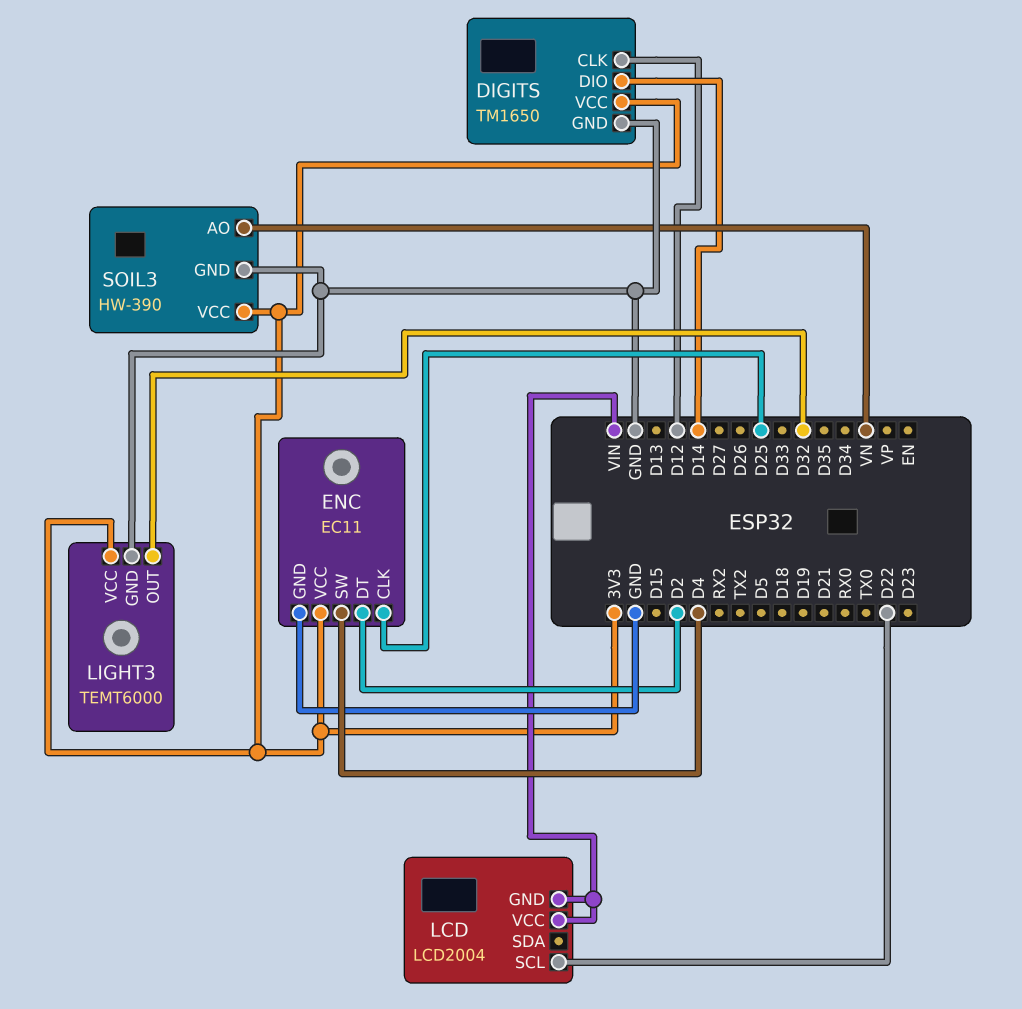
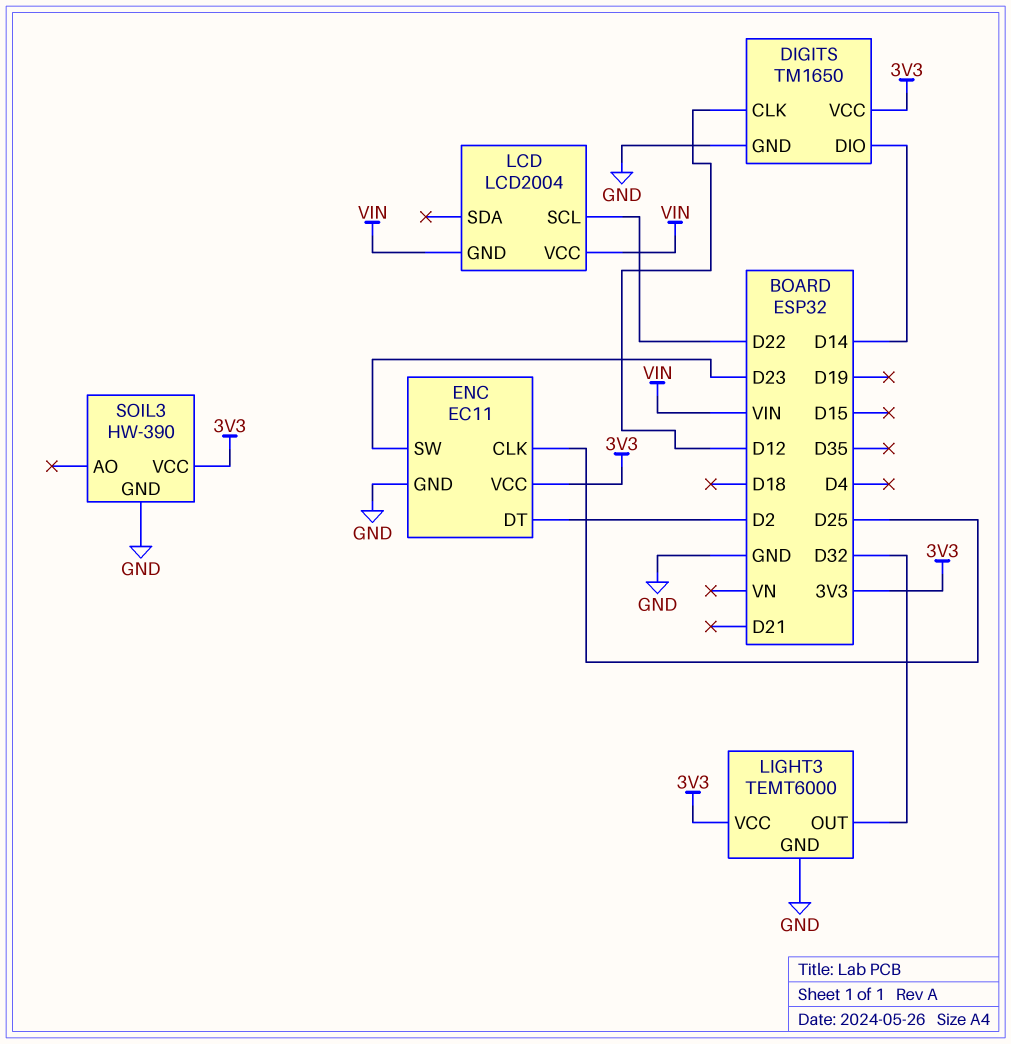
ENC pin SW: D4 -> D23
SOIL3 pin AO: VN -> none

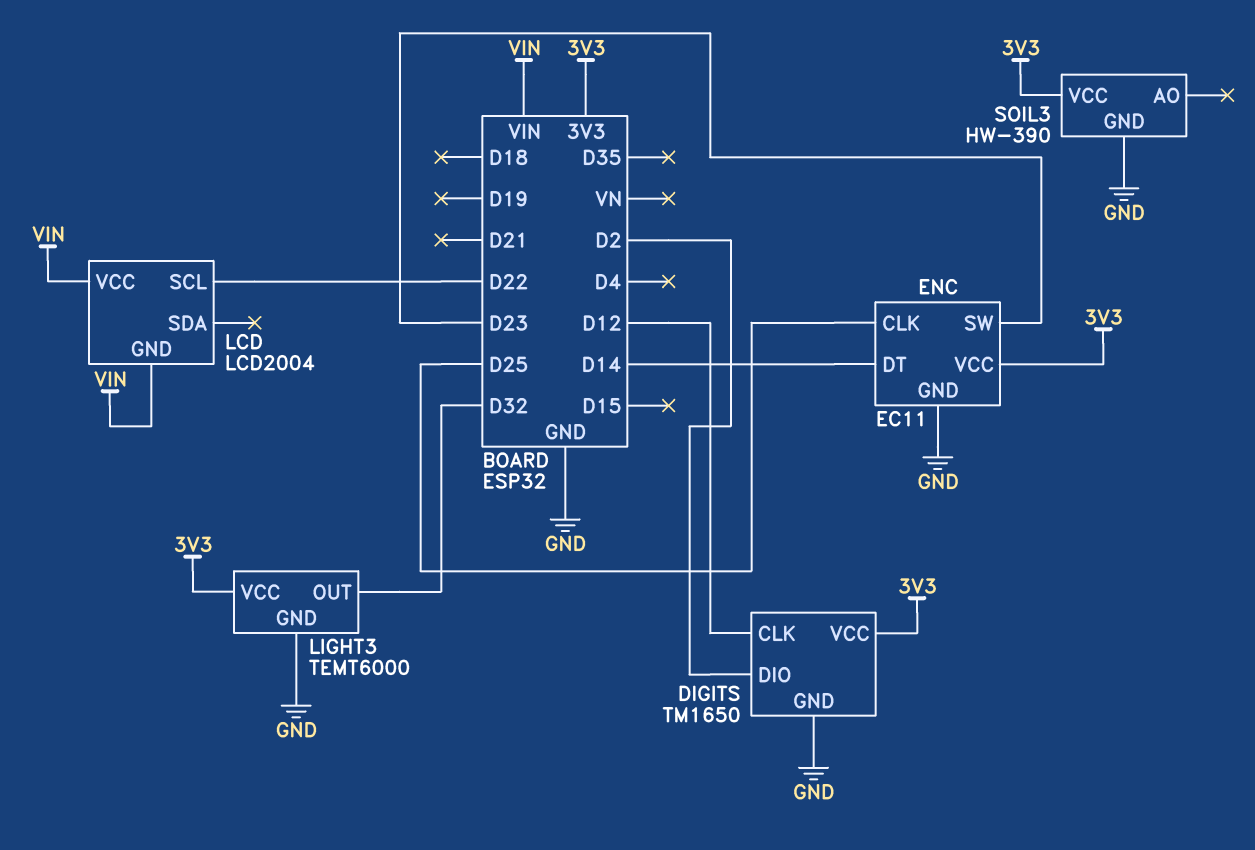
DIGITS pin DIO: D14 -> D2
ENC pin DT: D2 -> D14

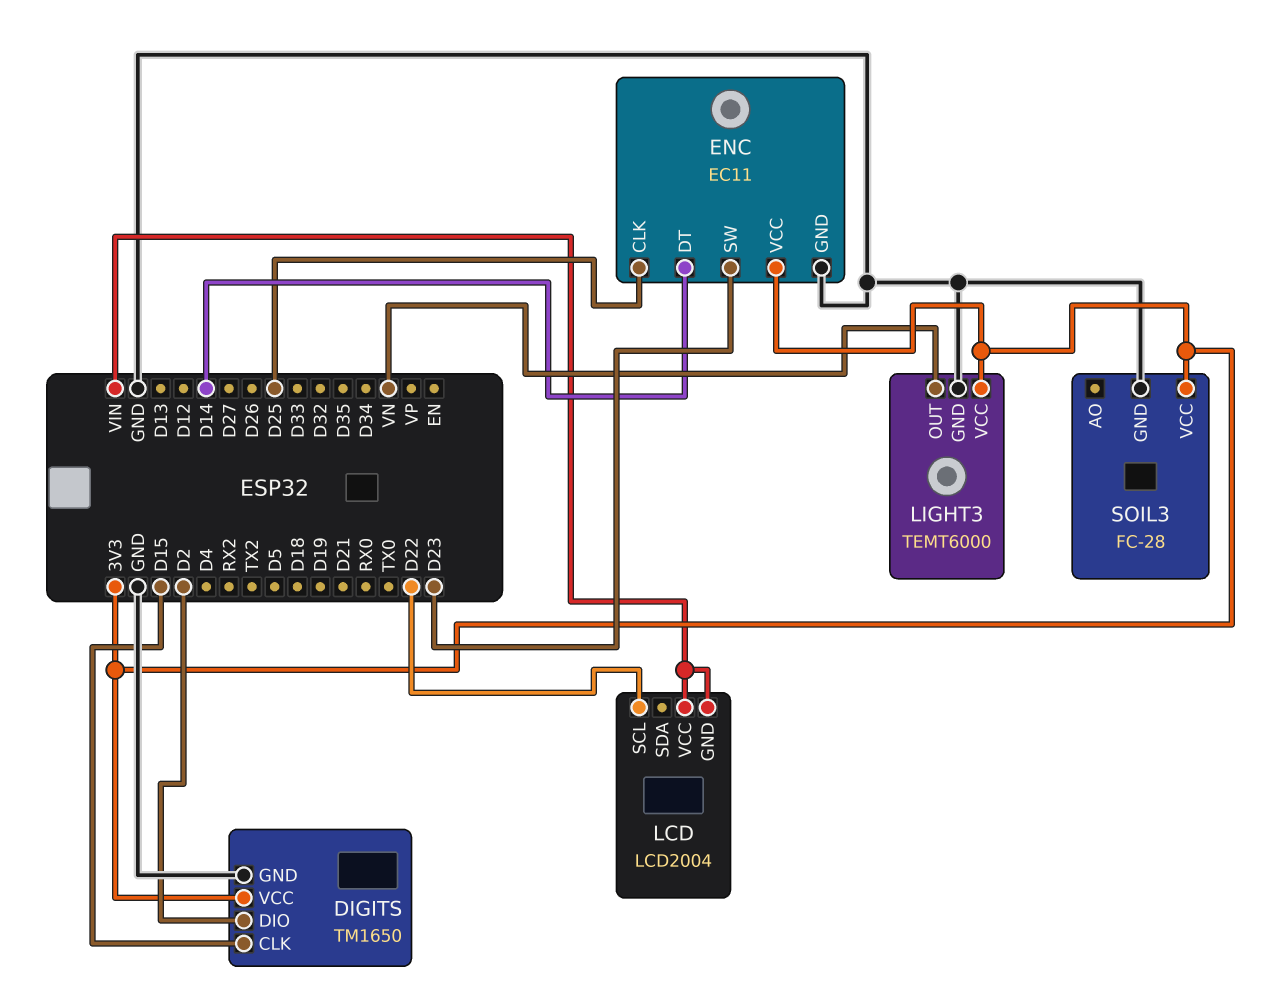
DIGITS pin CLK: D12 -> D15
LIGHT3 pin OUT: D32 -> VN
SOIL3: HW-390 -> FC-28

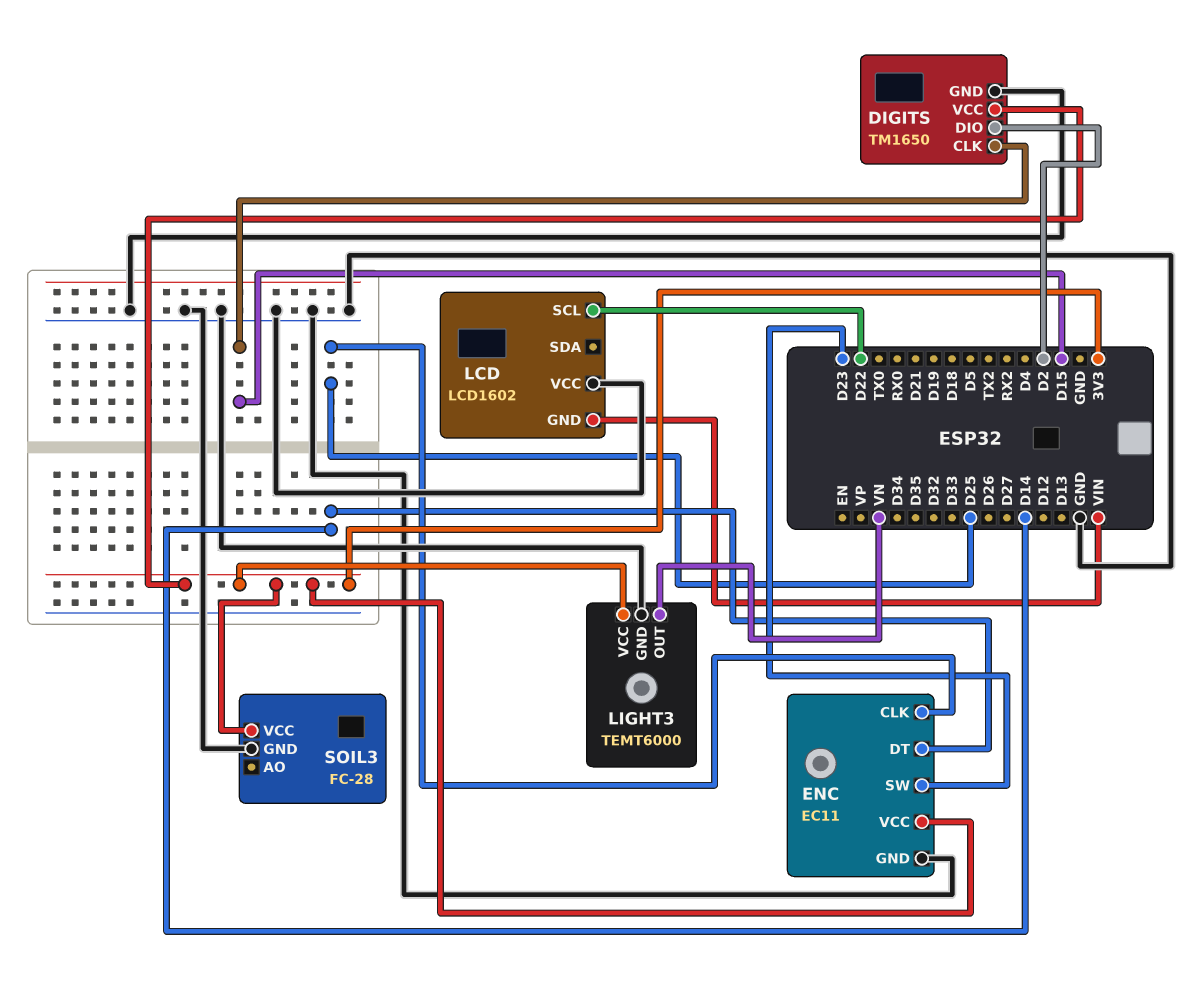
LCD: LCD2004 -> LCD1602
LCD pin VCC: VIN -> GND

